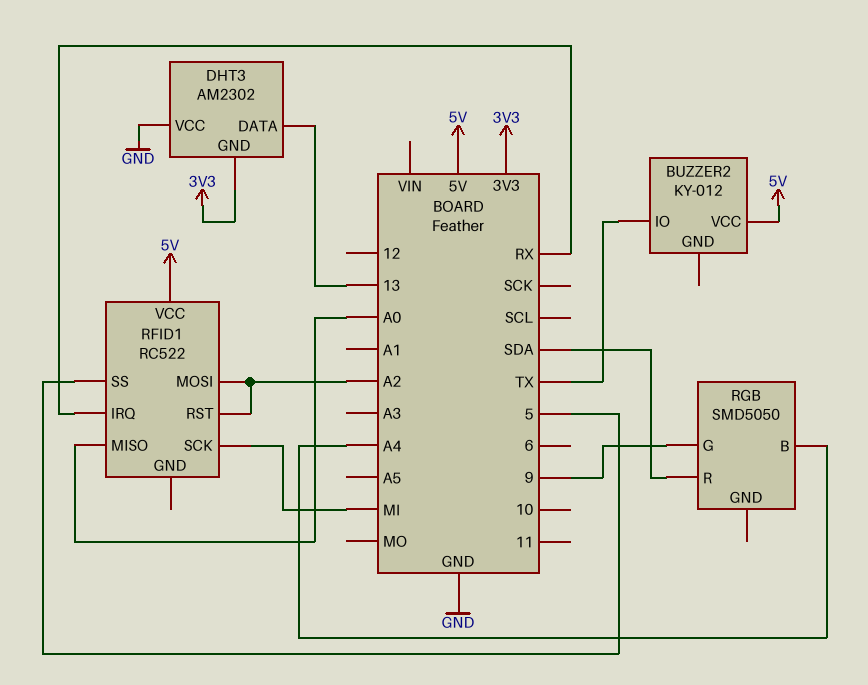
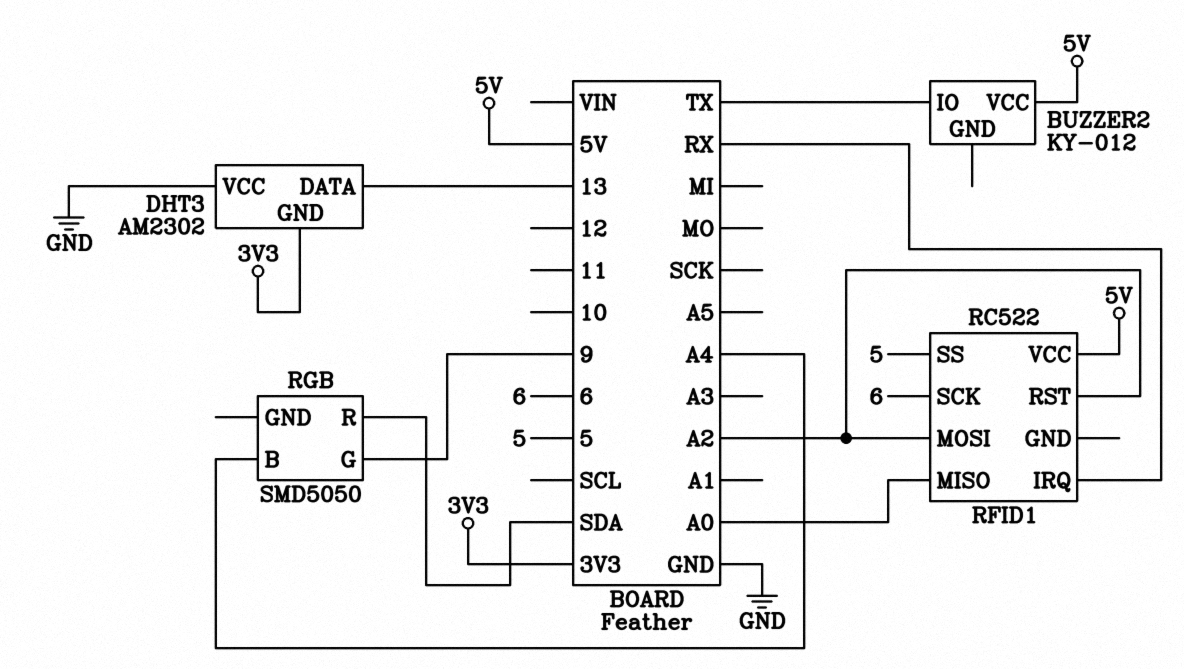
RFID1 pin SCK: MI -> 6

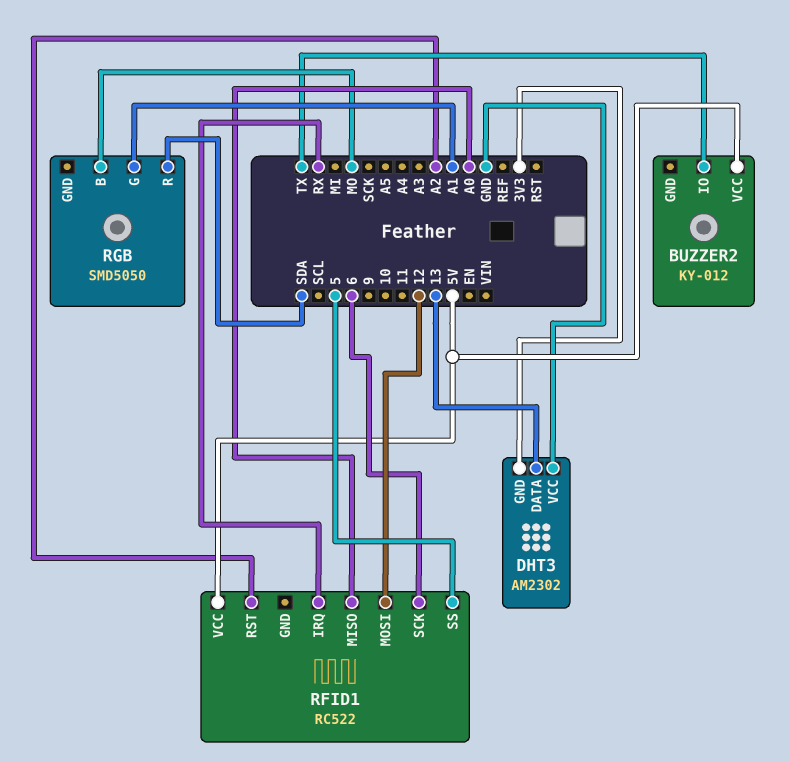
RFID1 pin MOSI: A2 -> 12
RGB pin B: A4 -> MO
RGB pin G: 9 -> A1

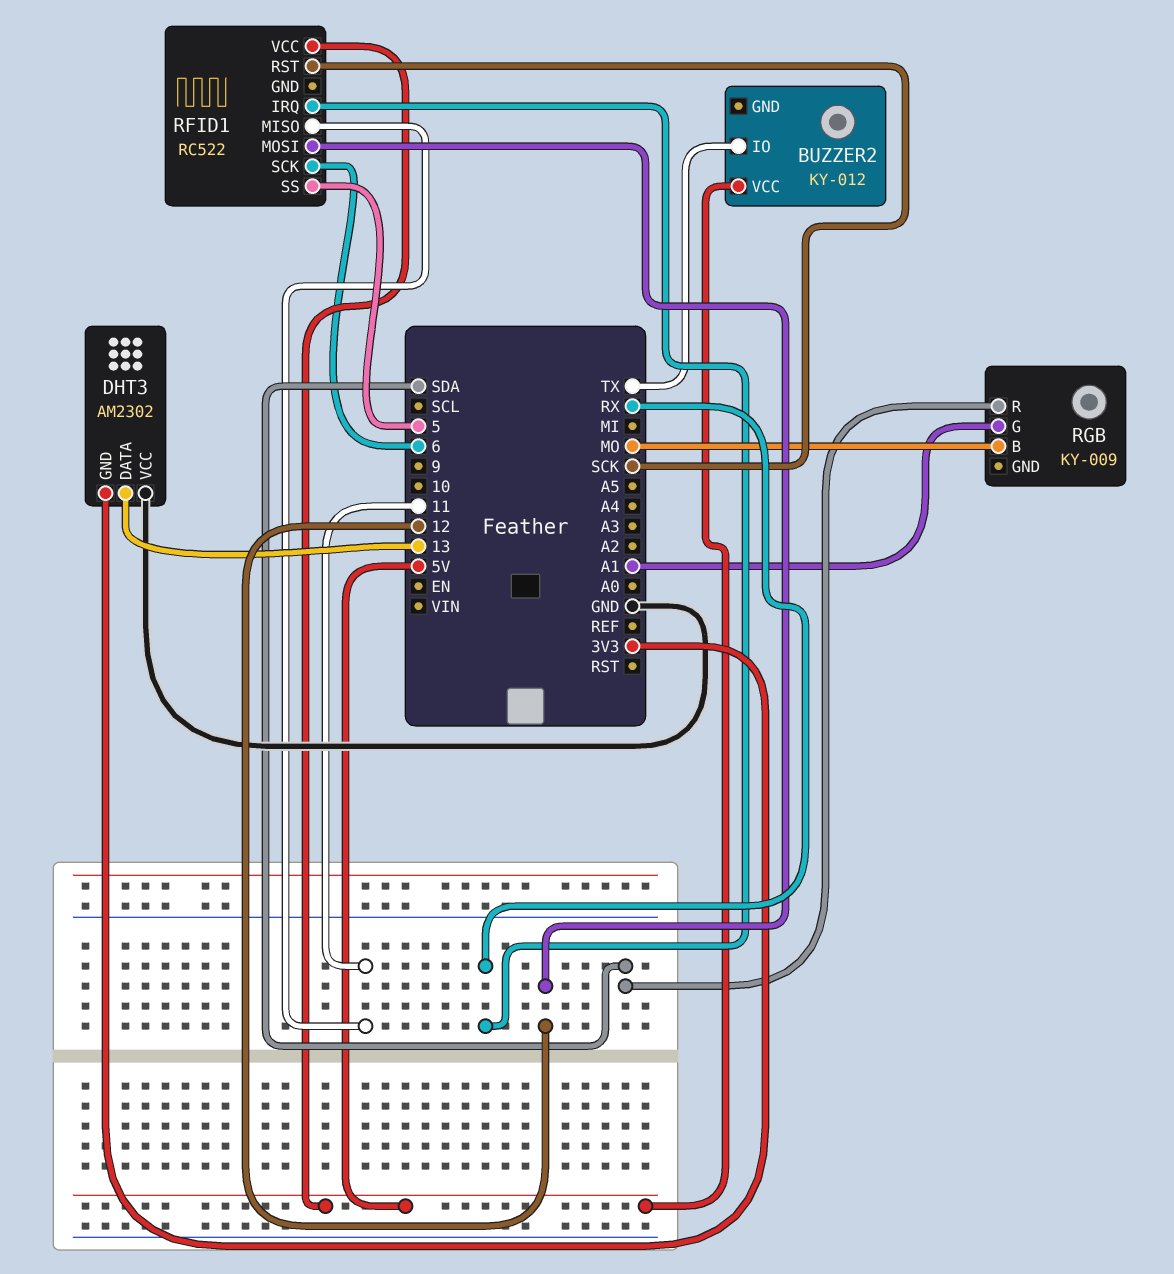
RFID1 pin MISO: A0 -> 11
RFID1 pin RST: A2 -> SCK
RGB: SMD5050 -> KY-009

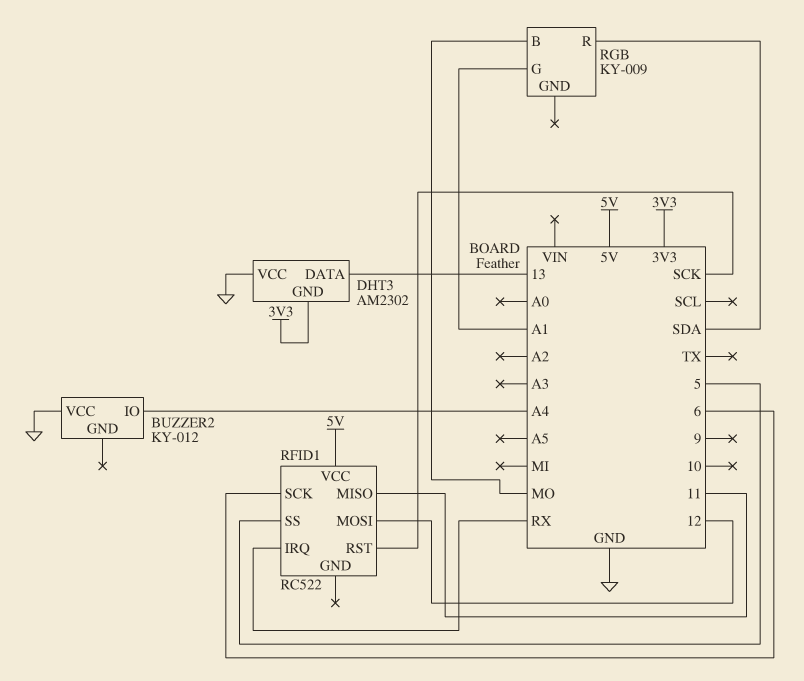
BUZZER2 pin IO: TX -> A4
BUZZER2 pin VCC: 5V -> GND

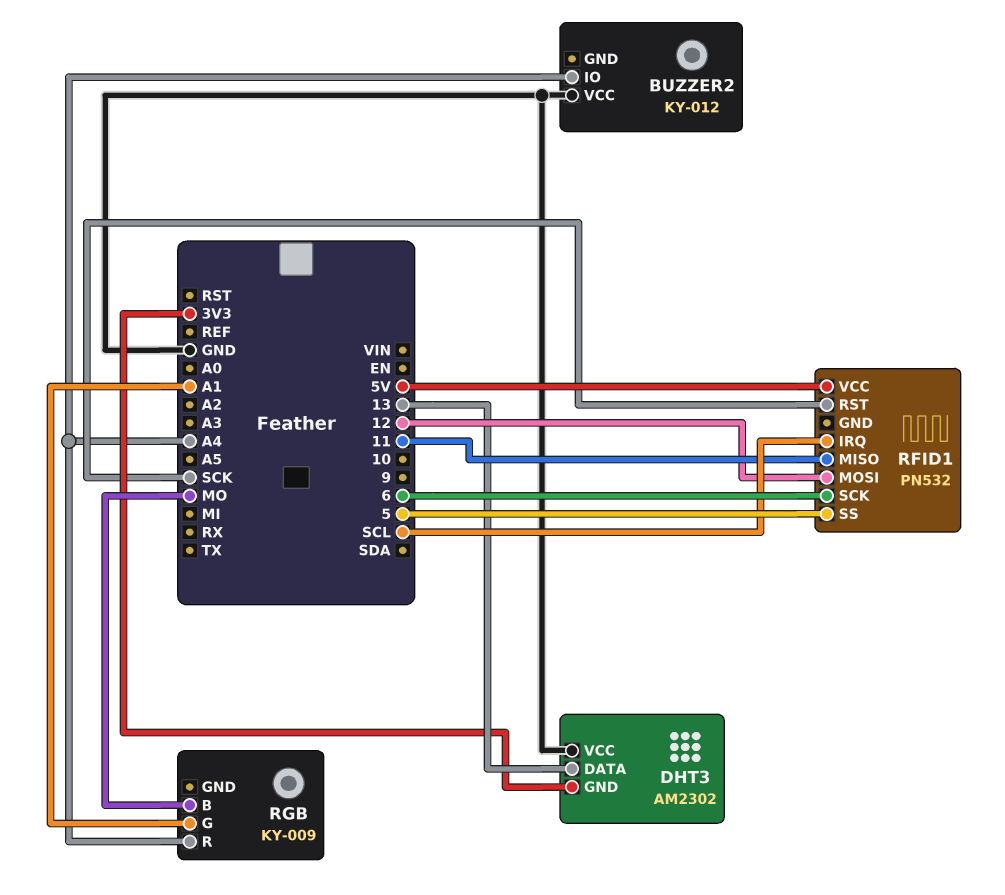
RFID1: RC522 -> PN532
RFID1 pin IRQ: RX -> SCL
RGB pin R: SDA -> A4

